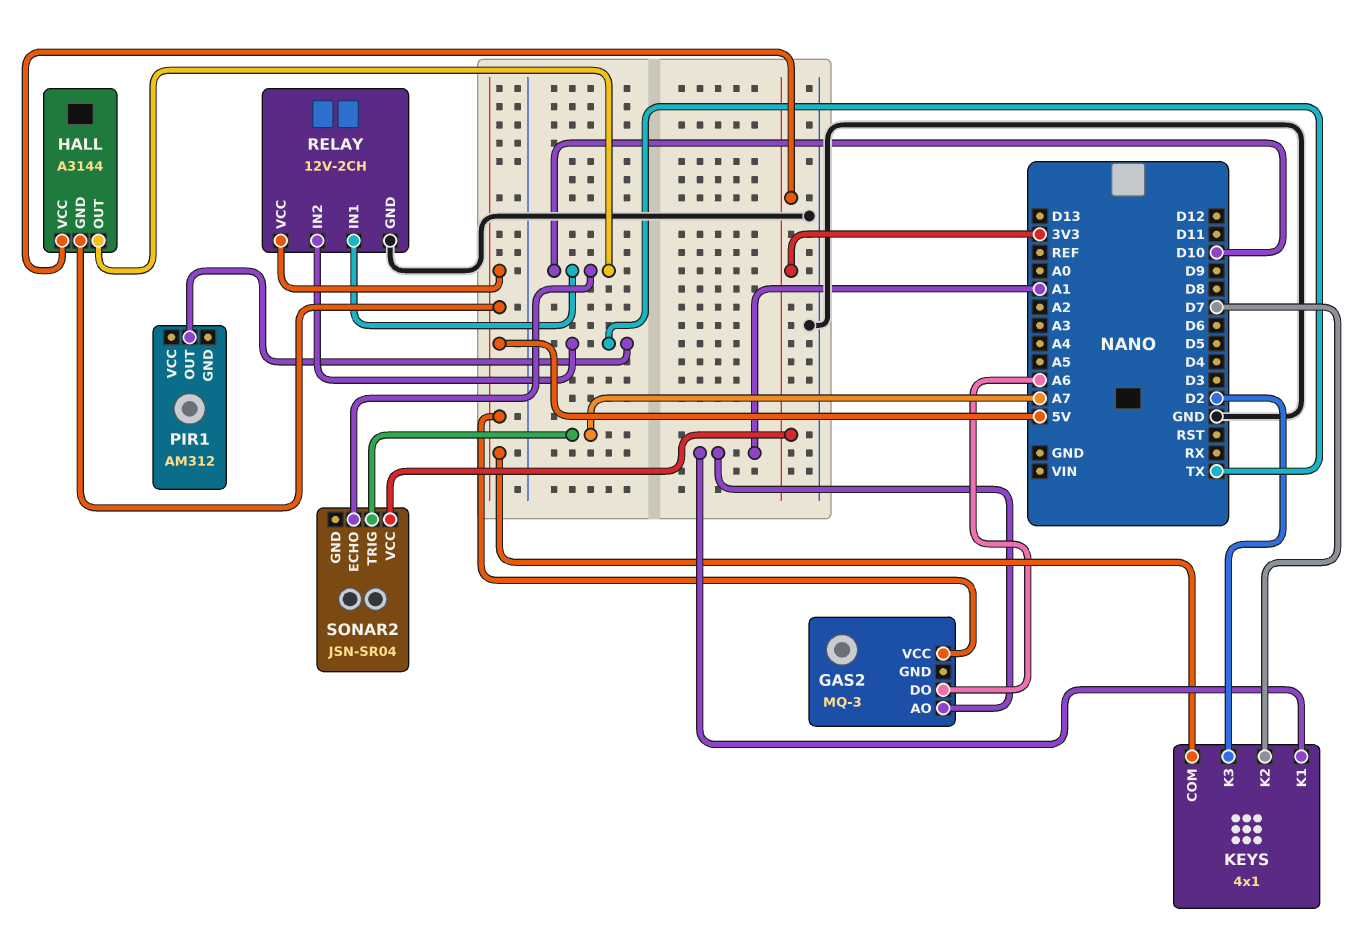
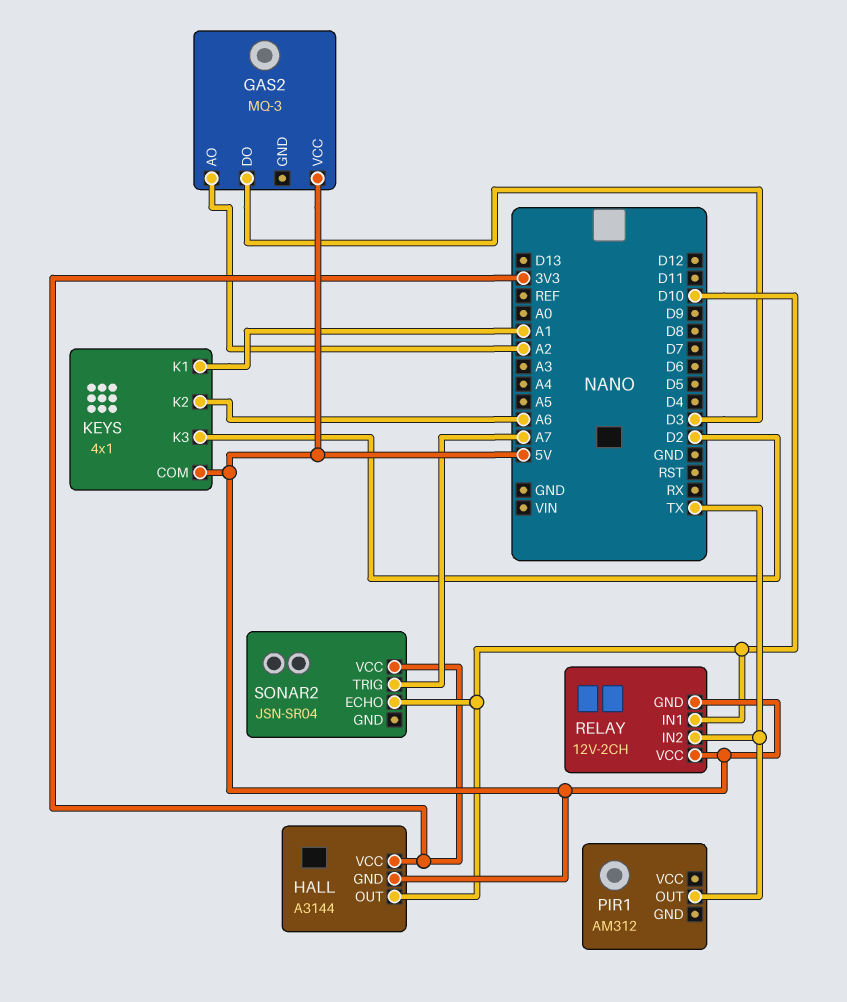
GAS2 pin AO: A1 -> A2
GAS2 pin DO: A6 -> D3
KEYS pin K2: D7 -> A6
RELAY pin GND: GND -> 5V

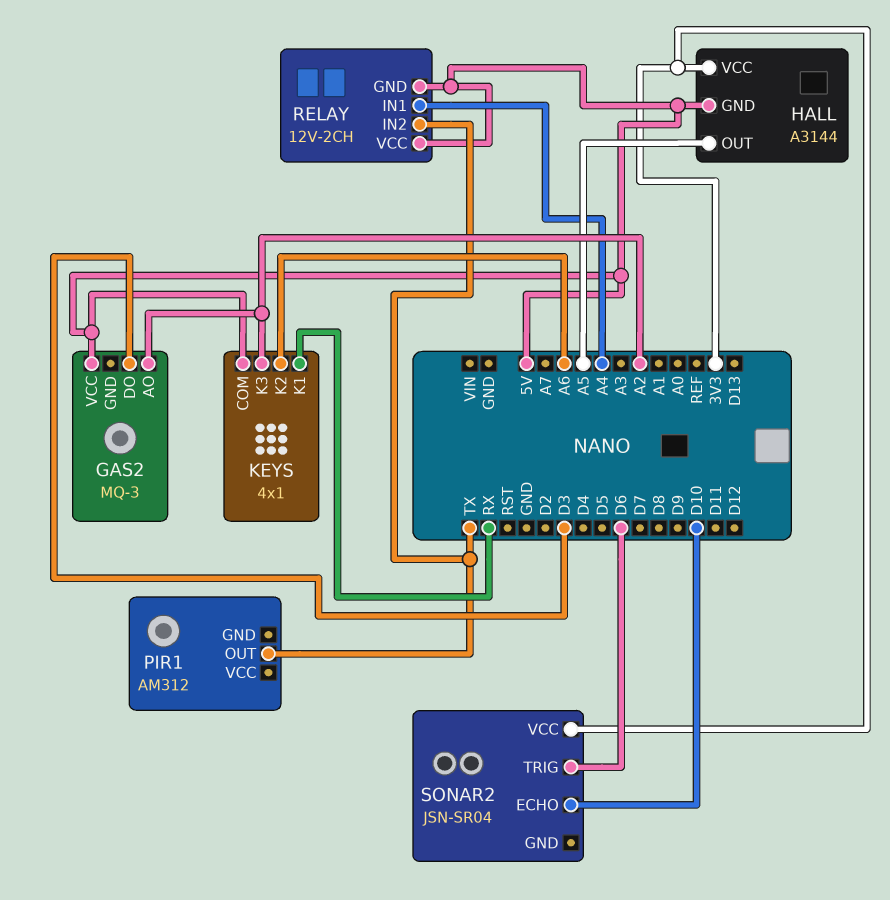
HALL pin OUT: D10 -> A5
KEYS pin K1: A1 -> RX
KEYS pin K3: D2 -> A2
RELAY pin IN1: D10 -> A4
SONAR2 pin TRIG: A7 -> D6

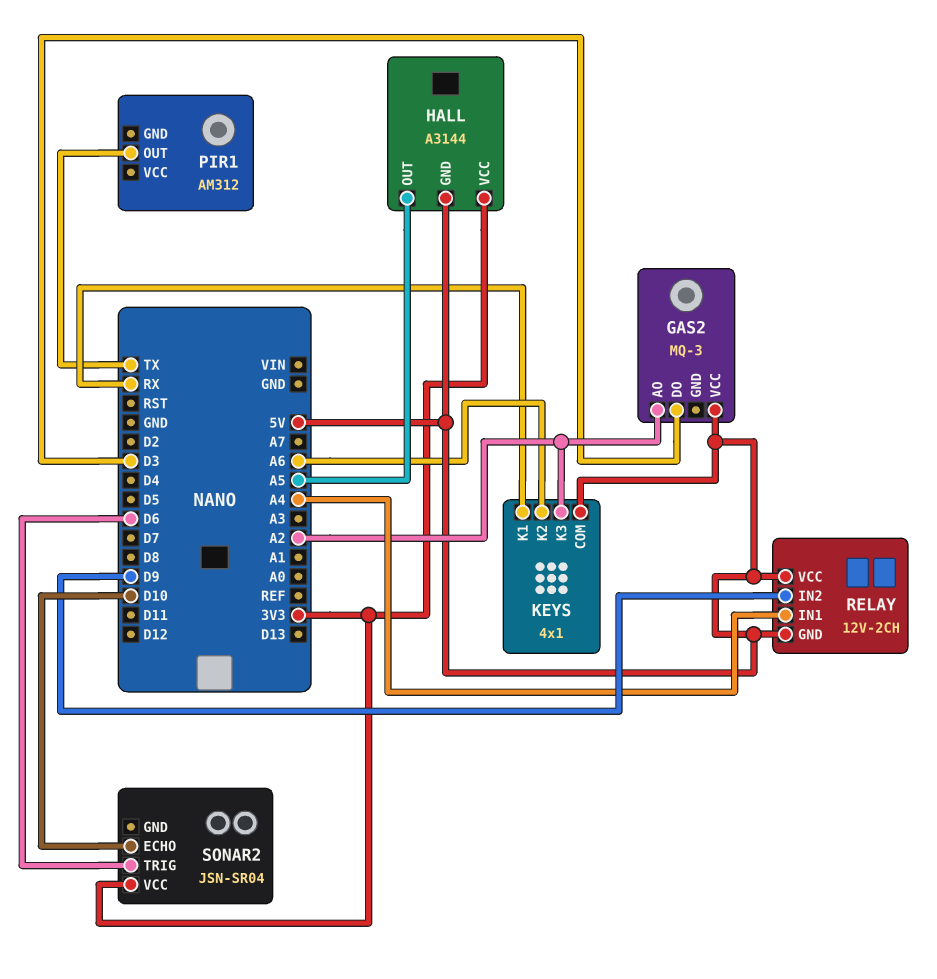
RELAY pin IN2: TX -> D9

